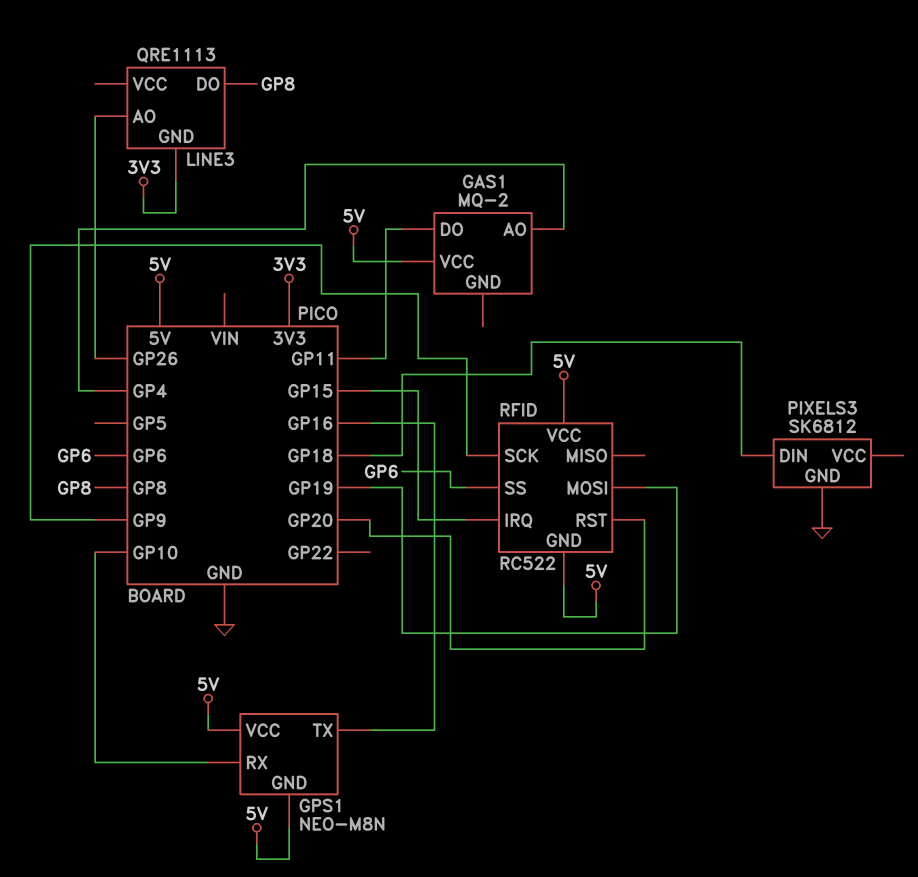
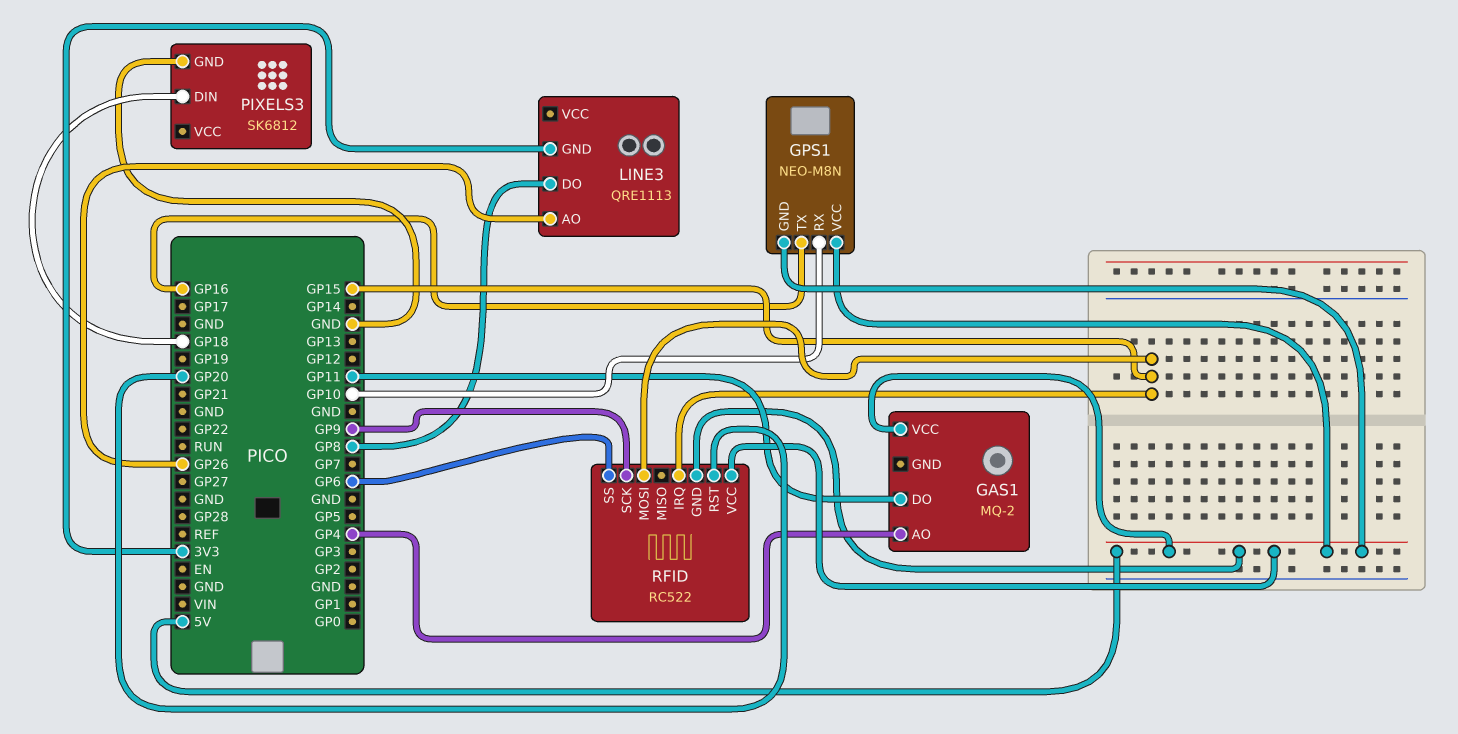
RFID pin MOSI: GP19 -> GP15

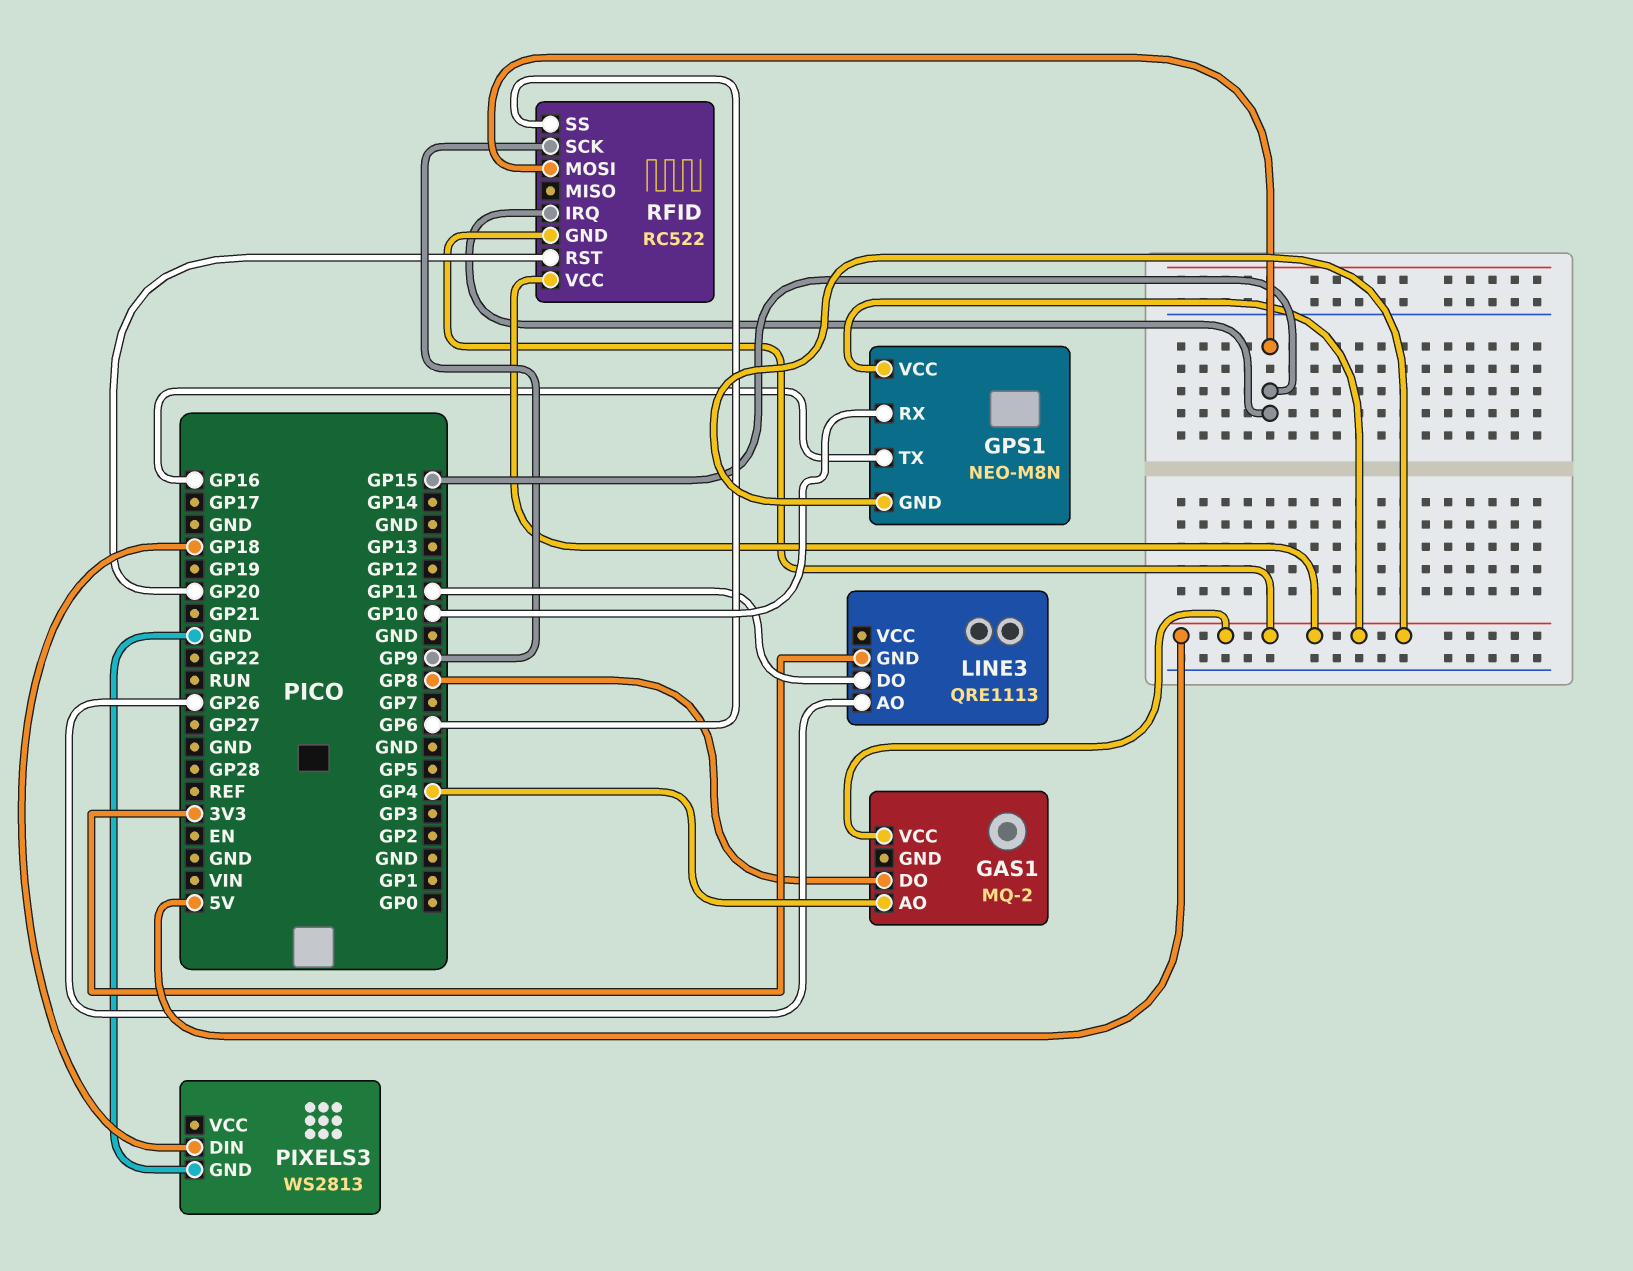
GAS1 pin DO: GP11 -> GP8
LINE3 pin DO: GP8 -> GP11
PIXELS3: SK6812 -> WS2813

